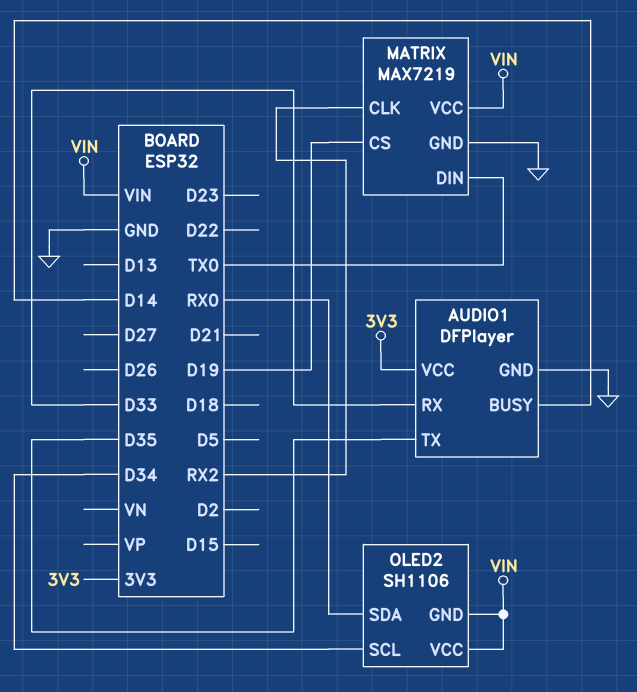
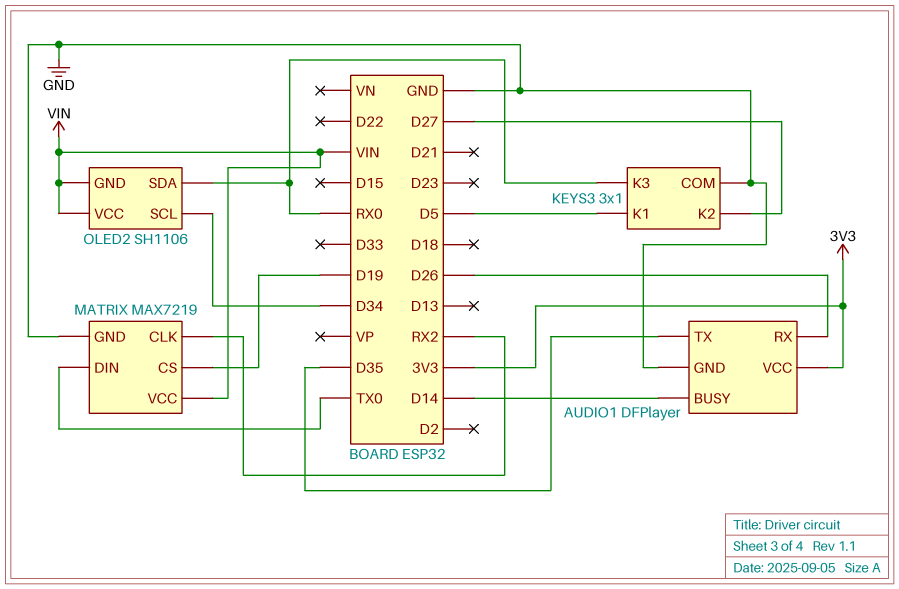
AUDIO1 pin RX: D33 -> D26
KEYS3: none -> 3x1
KEYS3 pin COM: none -> GND
KEYS3 pin K1: none -> D5
KEYS3 pin K2: none -> D27
KEYS3 pin K3: none -> RX0

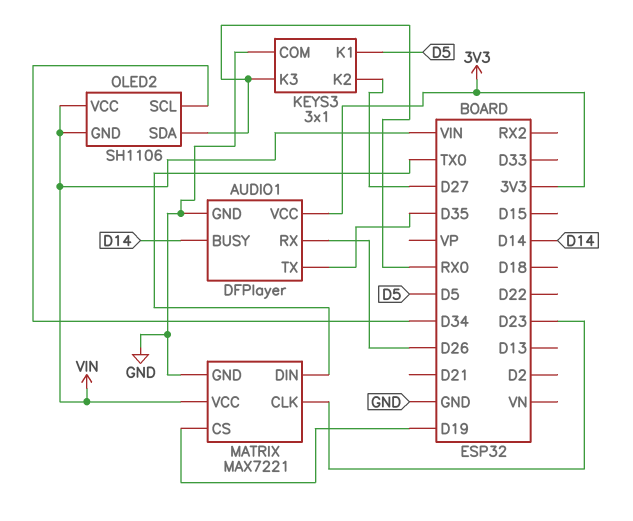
MATRIX: MAX7219 -> MAX7221
MATRIX pin CLK: RX2 -> D23

